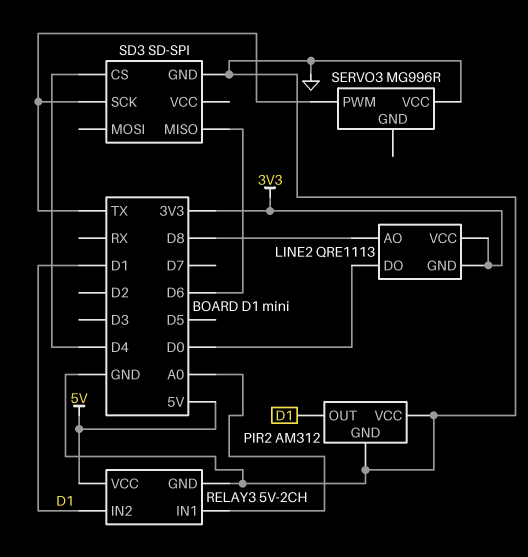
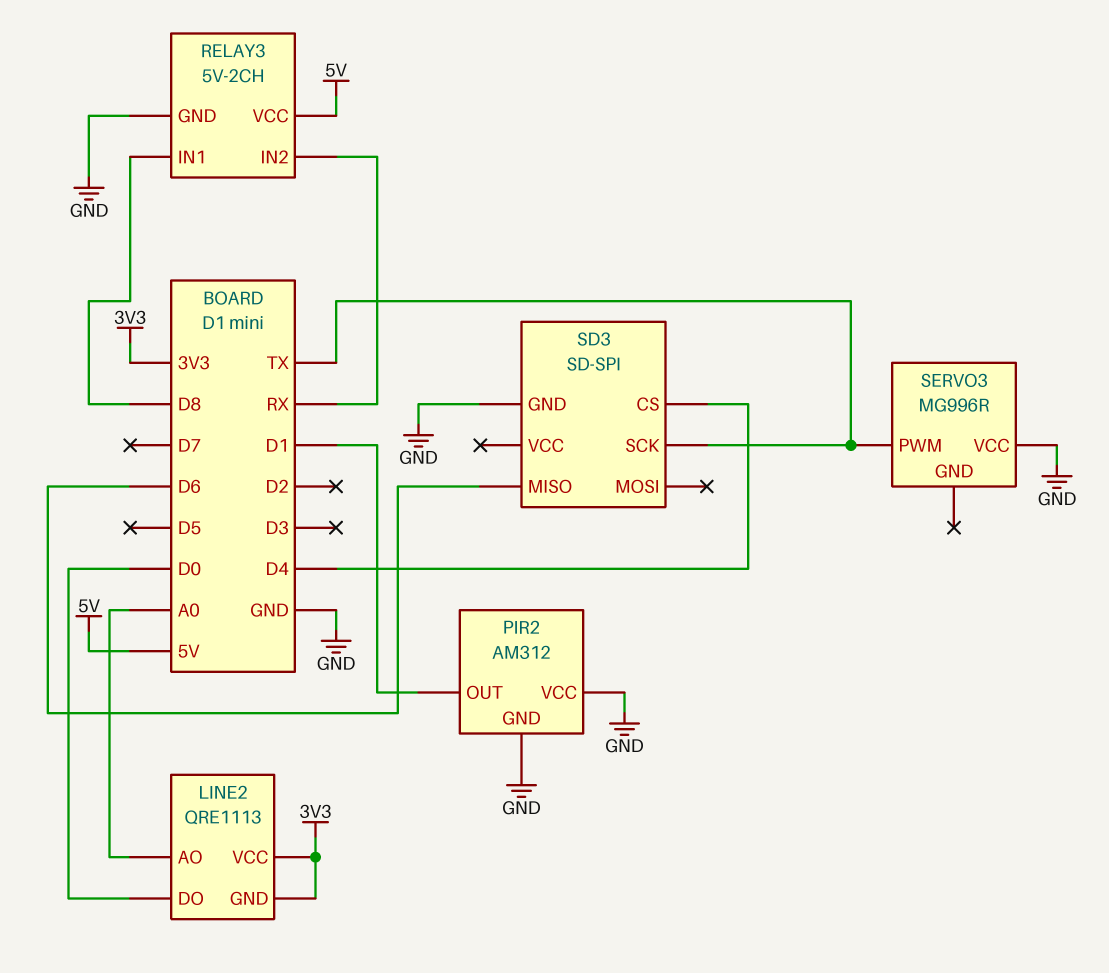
LINE2 pin AO: D8 -> A0
RELAY3 pin IN1: A0 -> D8
RELAY3 pin IN2: D1 -> RX

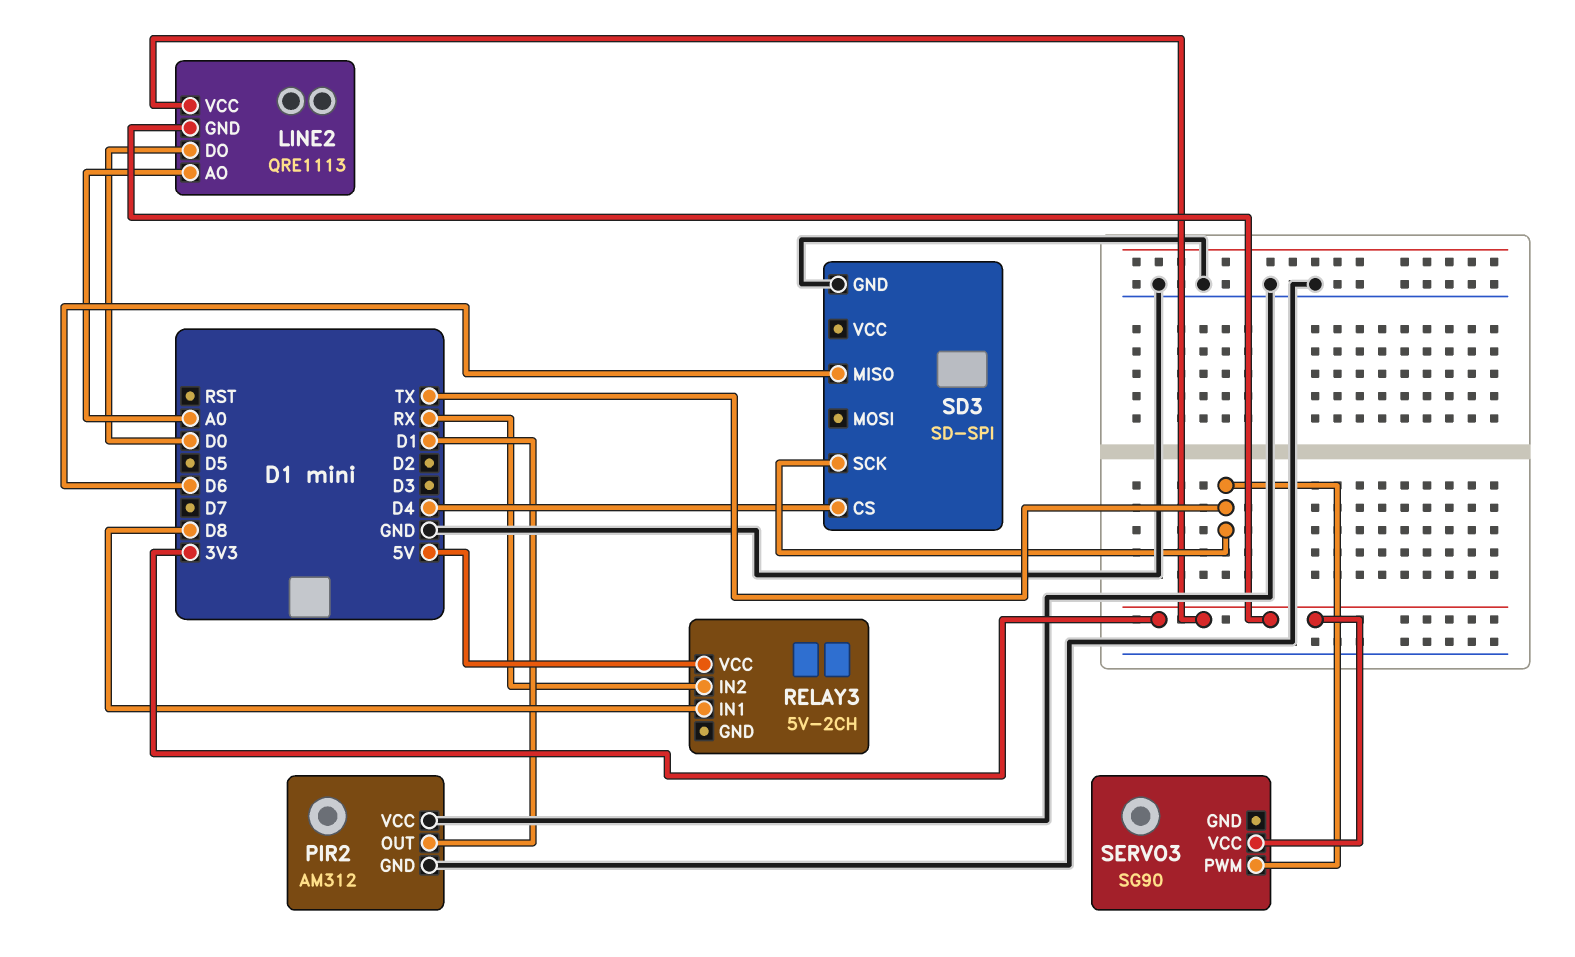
RELAY3 pin GND: GND -> none
SERVO3: MG996R -> SG90
SERVO3 pin VCC: GND -> 3V3

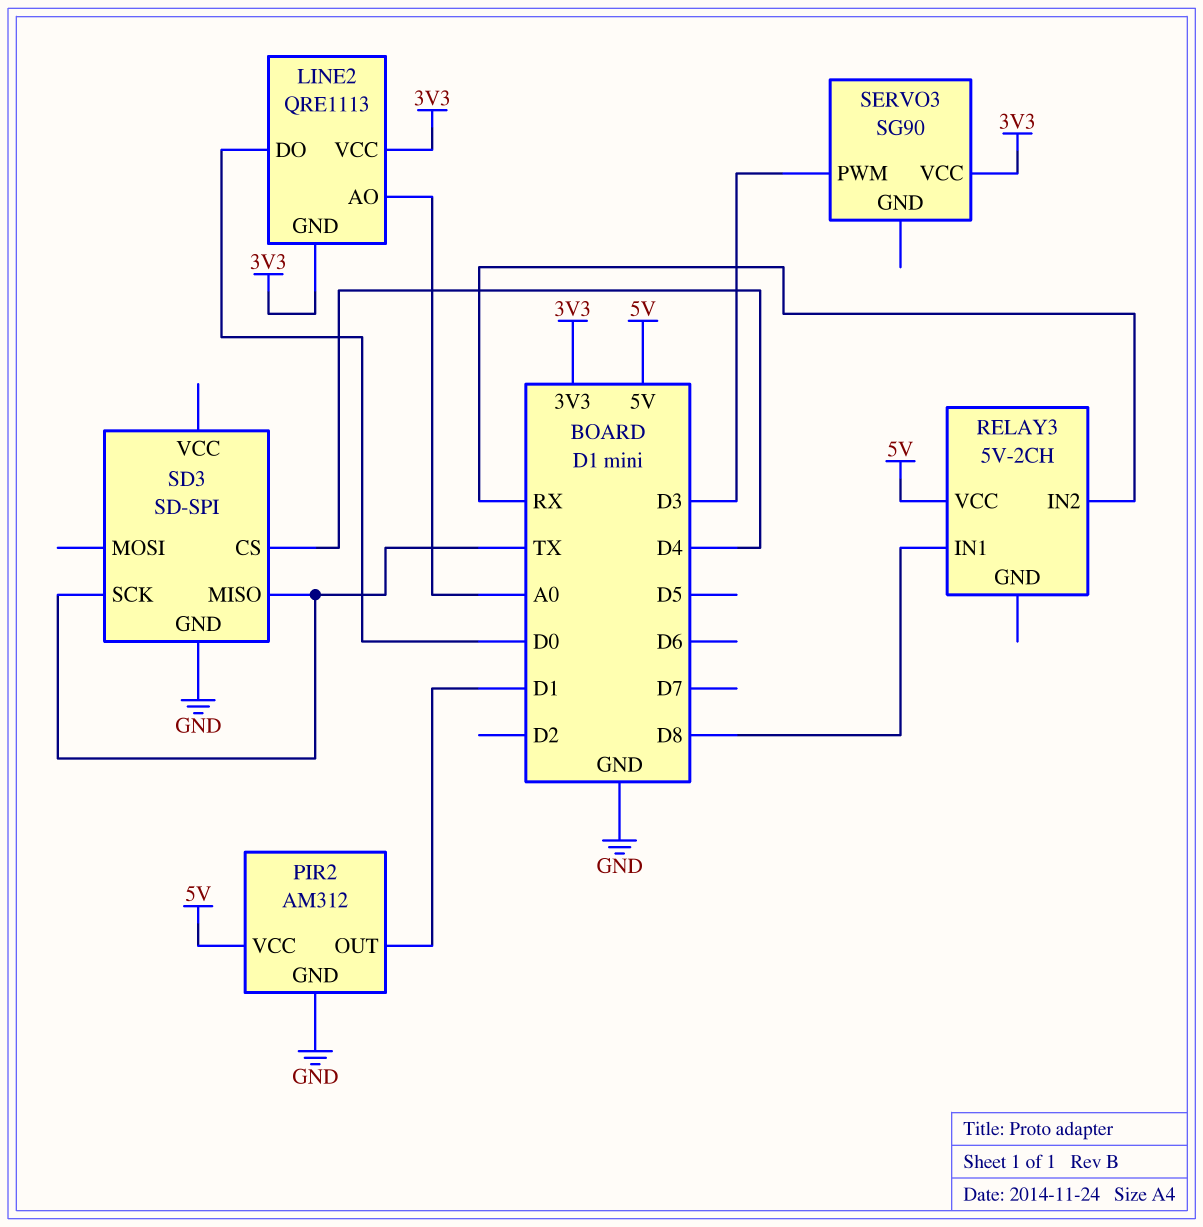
PIR2 pin VCC: GND -> 5V
SD3 pin MISO: D6 -> TX
SERVO3 pin PWM: TX -> D3

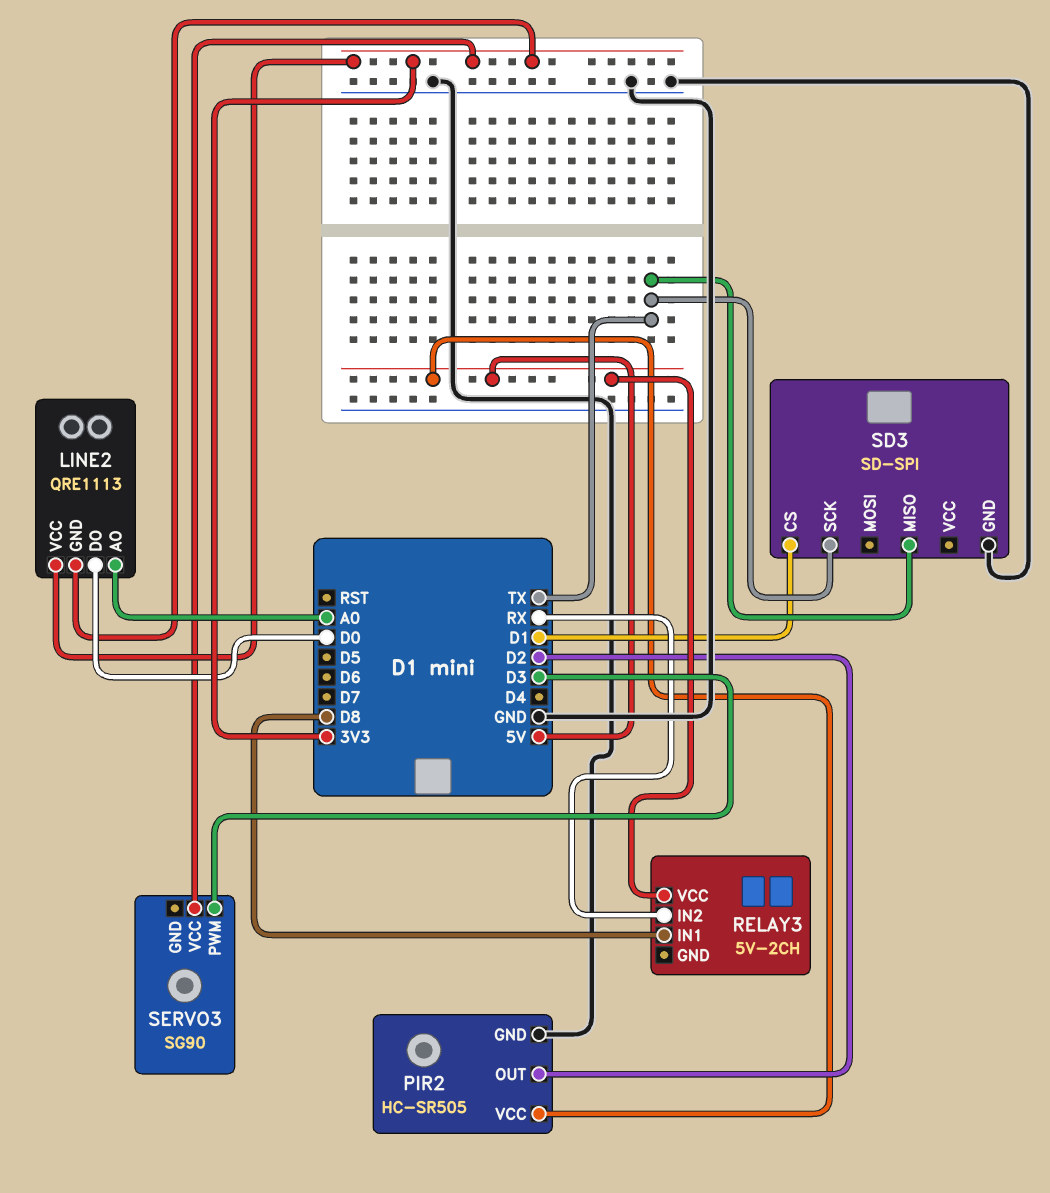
PIR2: AM312 -> HC-SR505
PIR2 pin OUT: D1 -> D2
SD3 pin CS: D4 -> D1

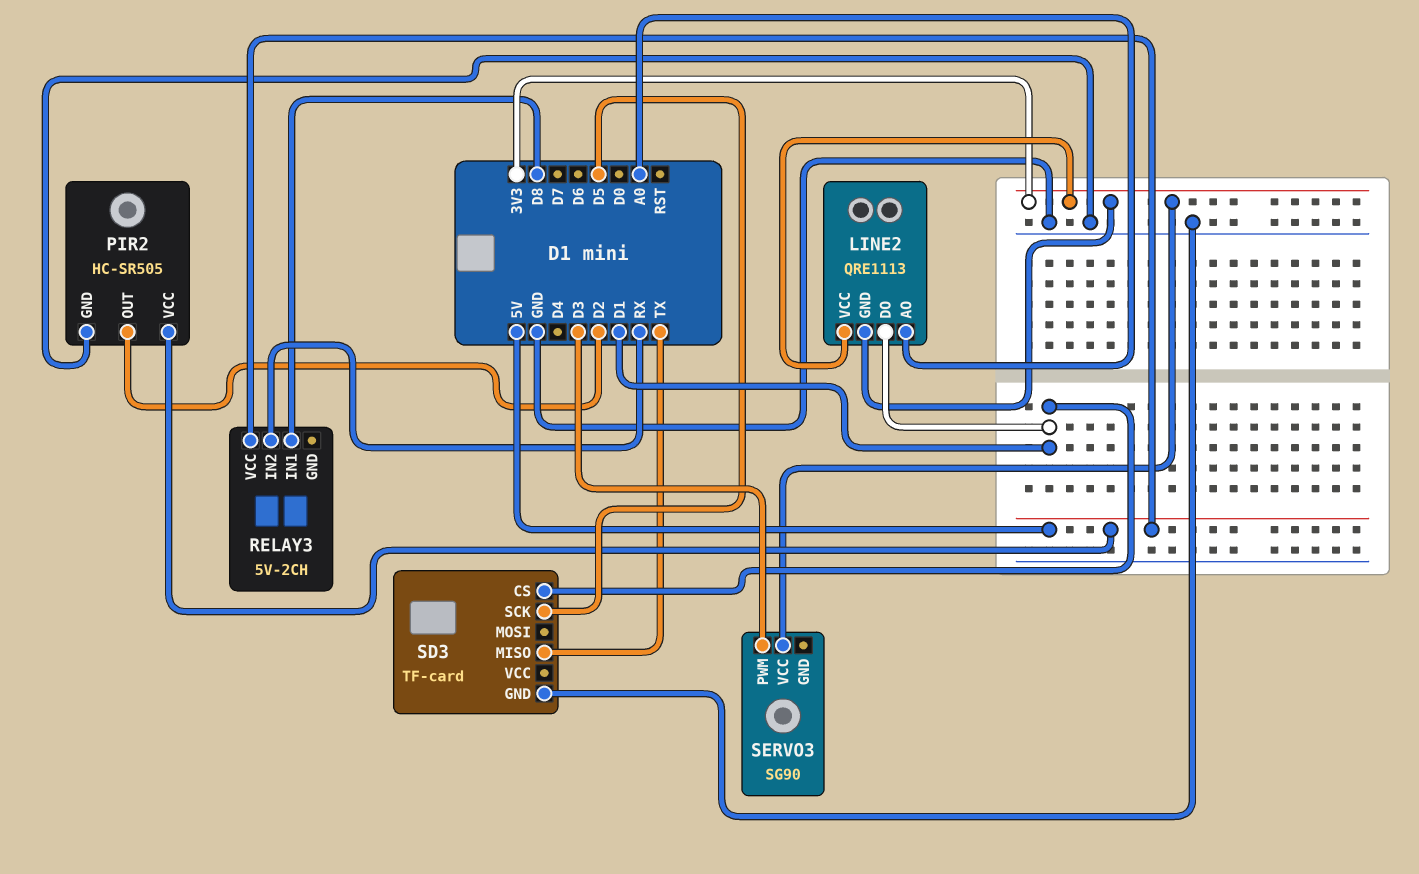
LINE2 pin DO: D0 -> D1
SD3: SD-SPI -> TF-card
SD3 pin SCK: TX -> D5

